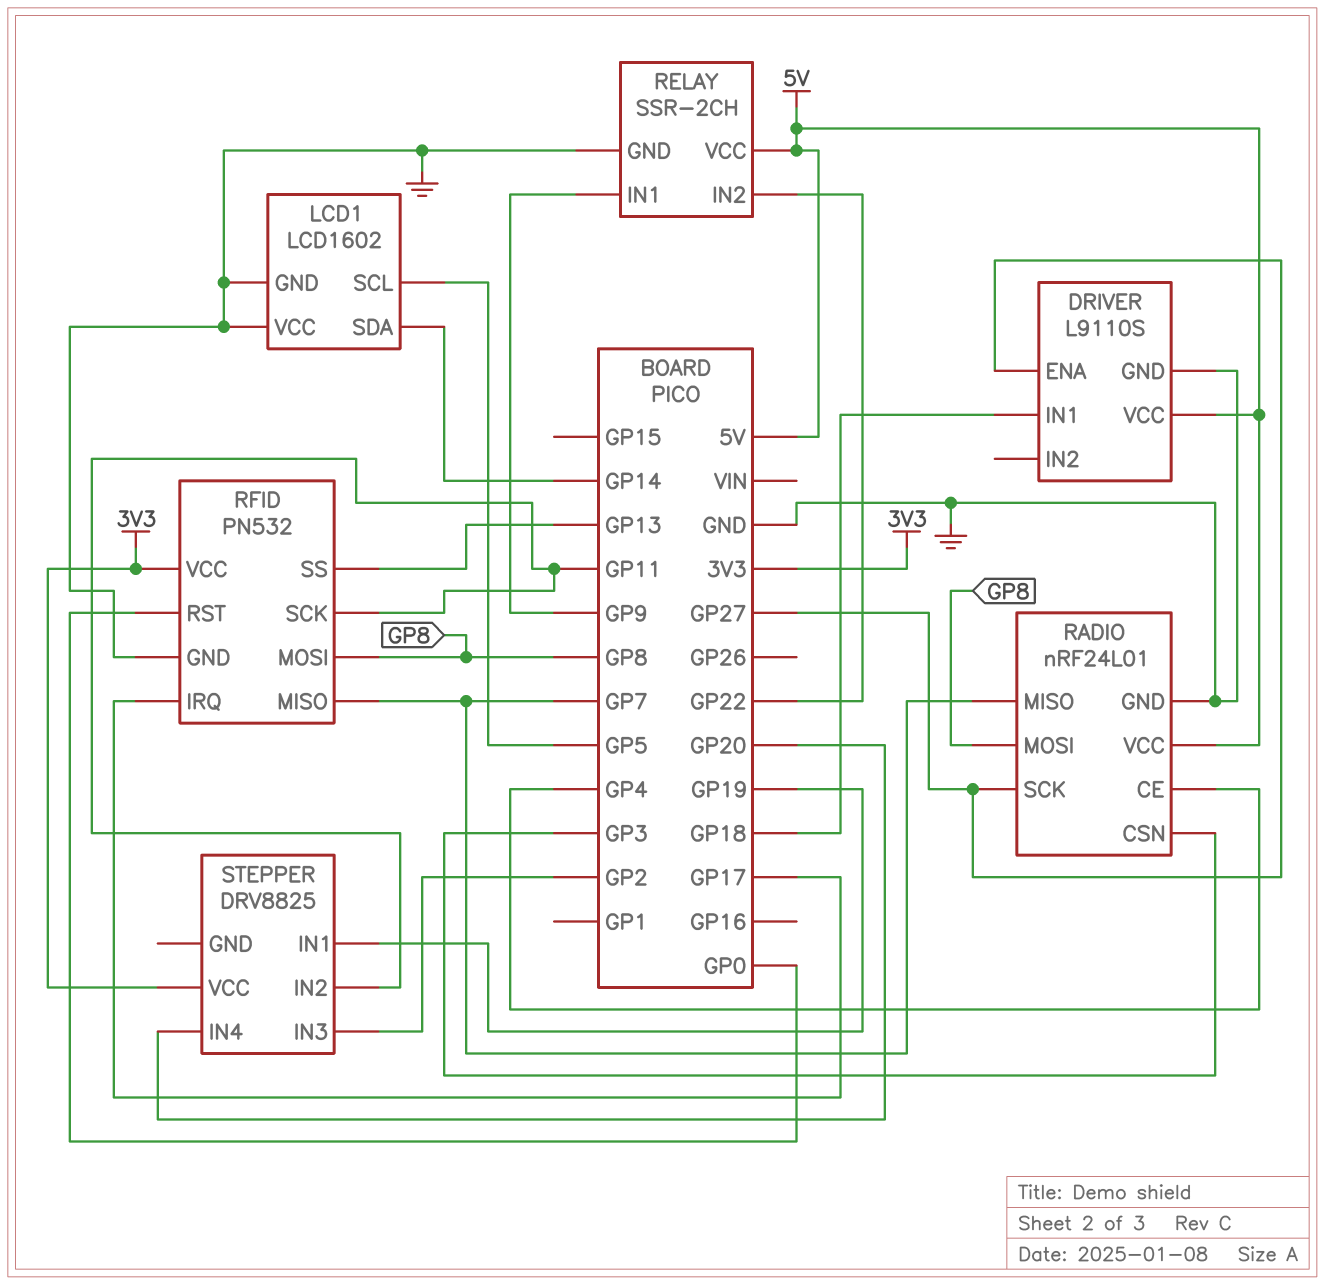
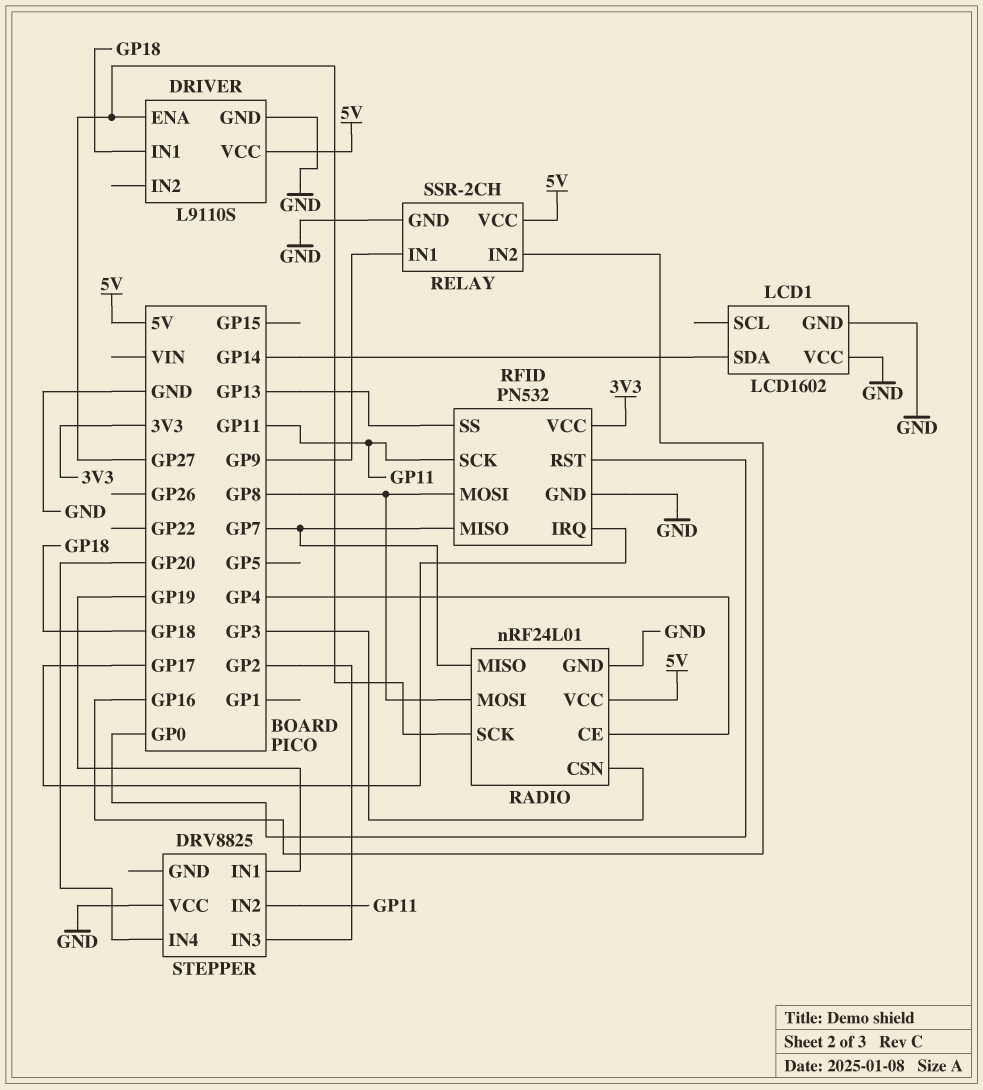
LCD1 pin SCL: GP5 -> none
RELAY pin IN2: GP22 -> GP16
STEPPER pin VCC: 3V3 -> GND

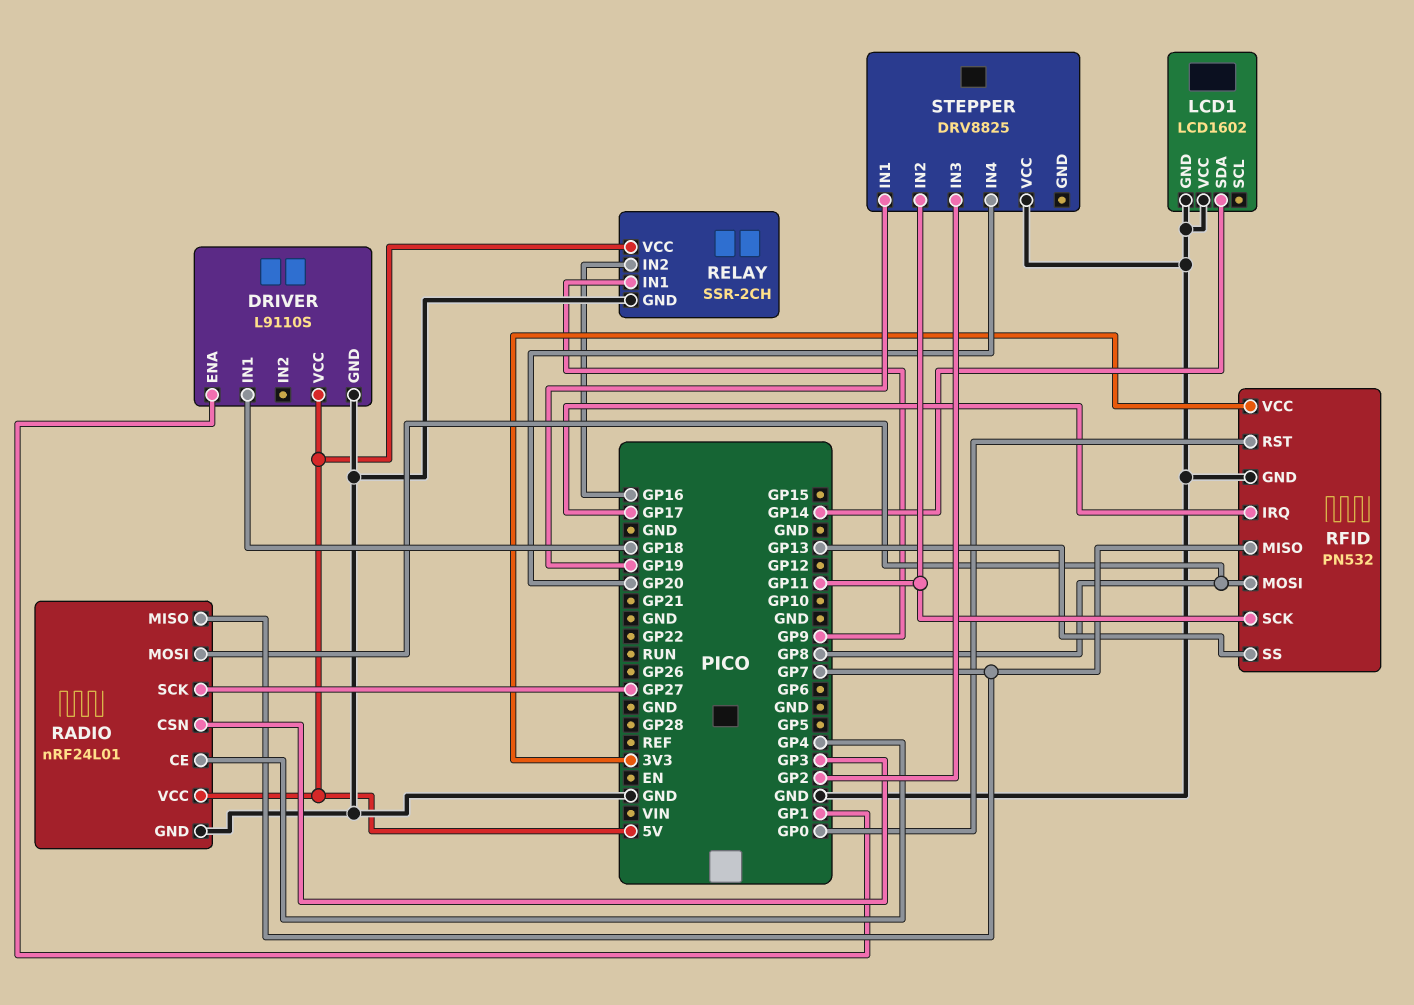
DRIVER pin ENA: GP27 -> GP1

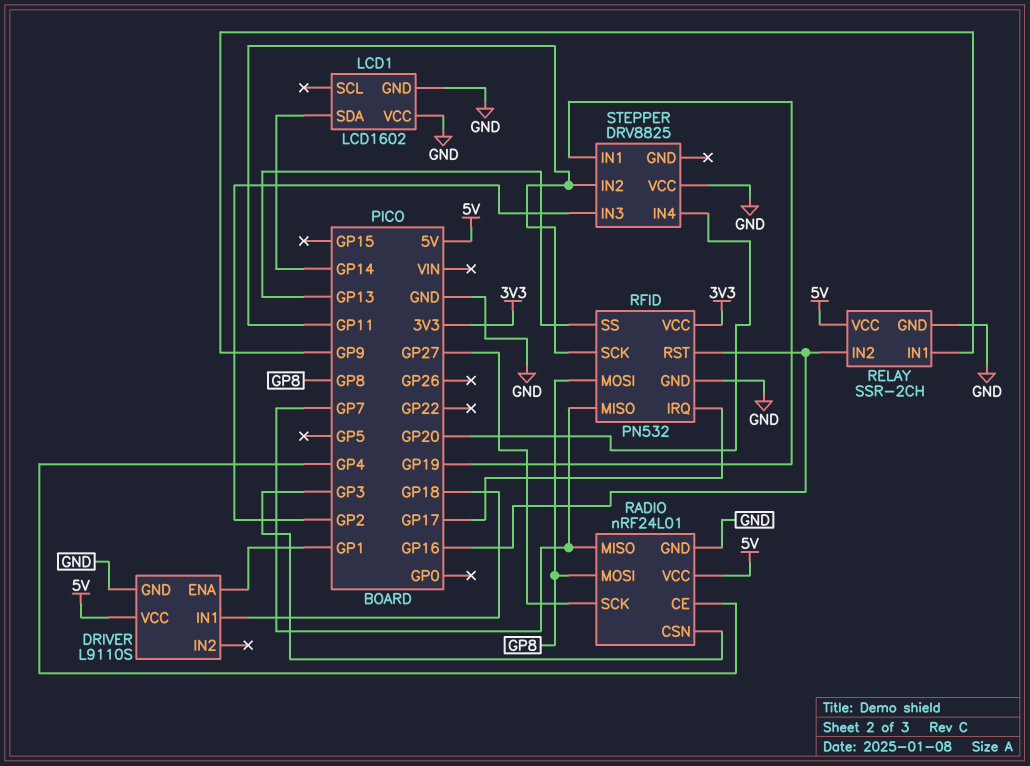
RFID pin RST: GP0 -> GP16

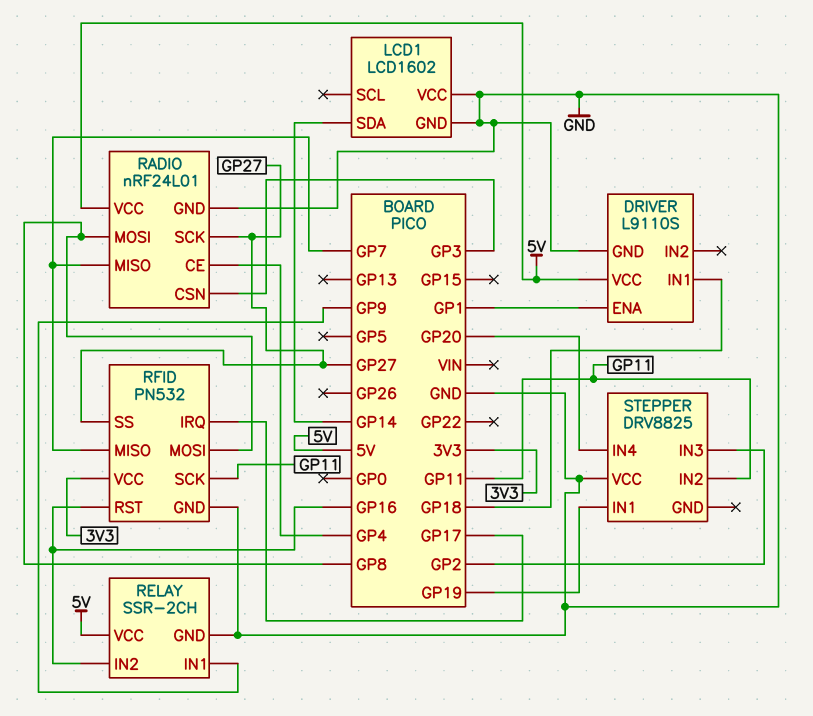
RFID pin SS: GP13 -> GP27

